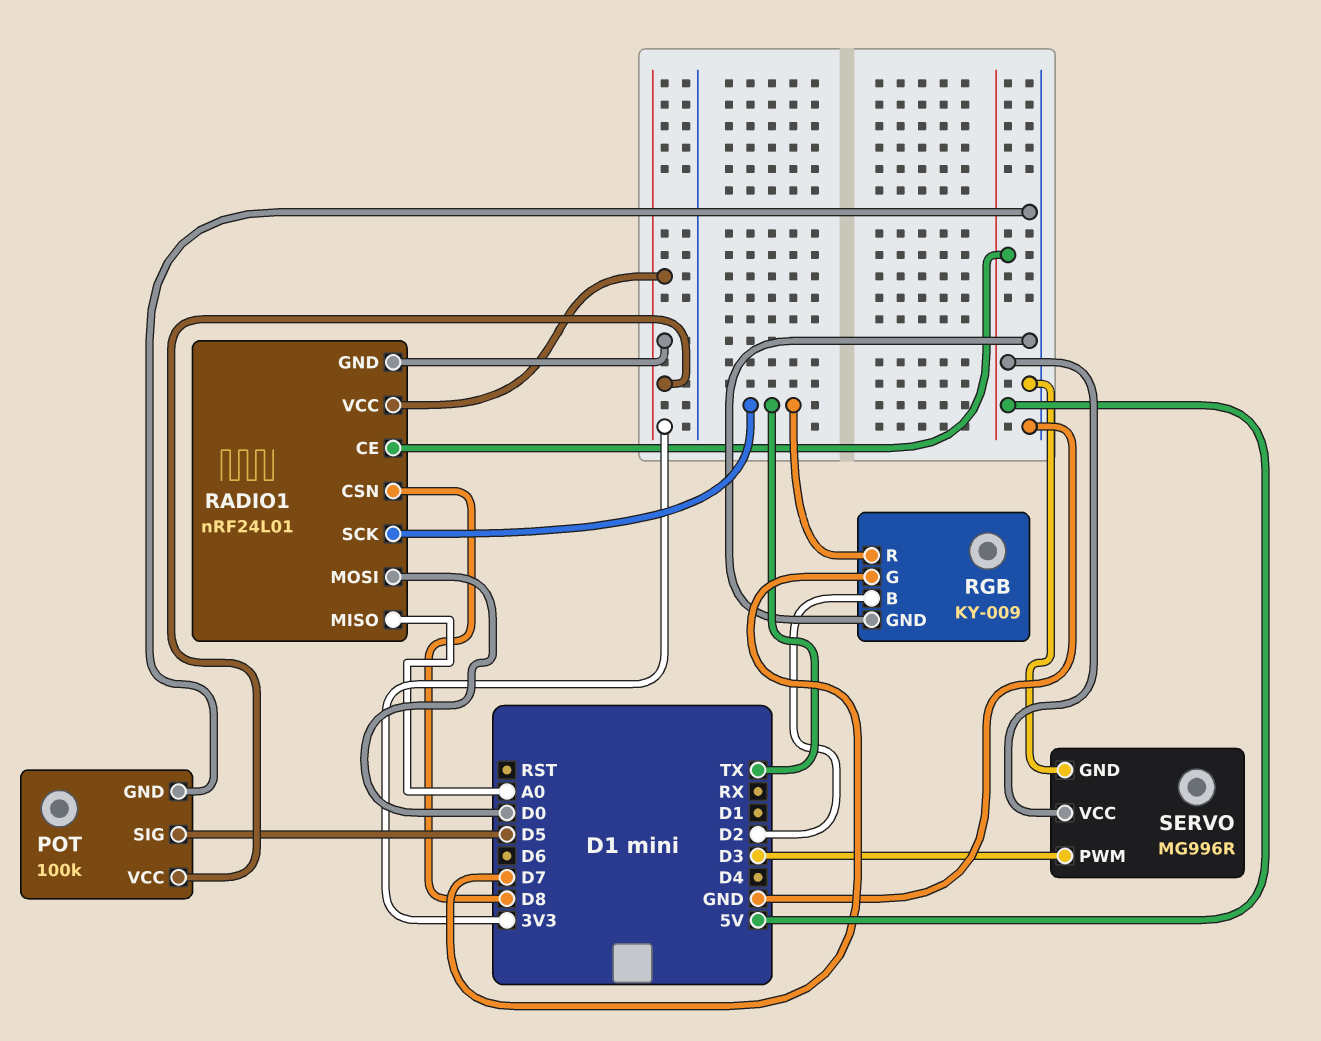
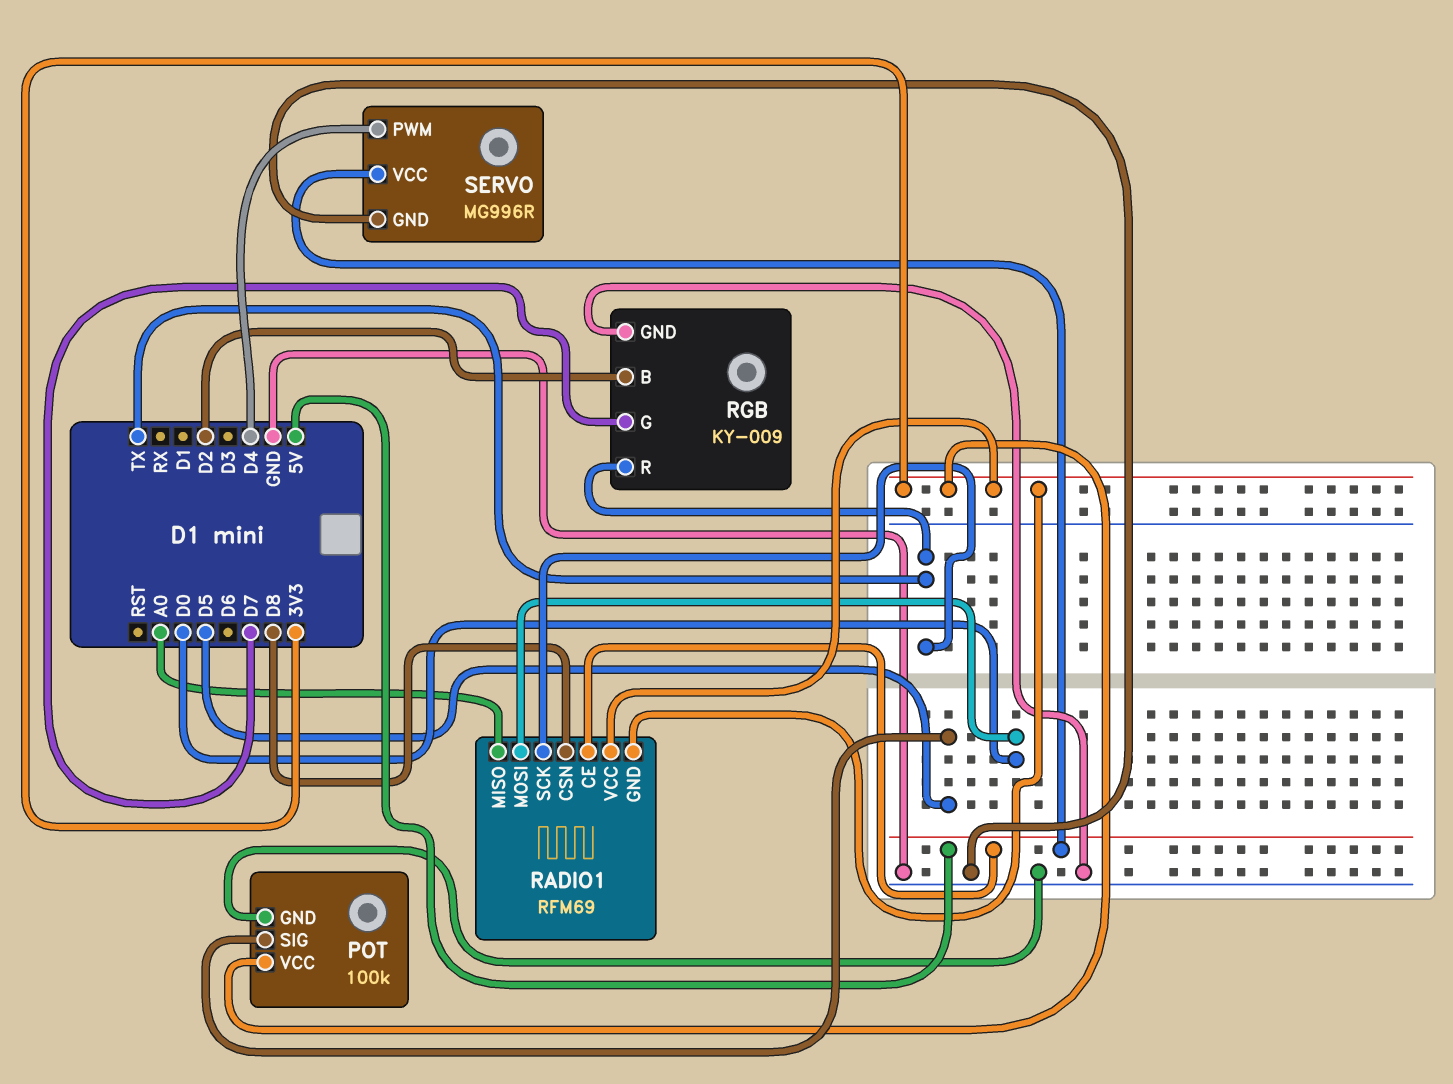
RADIO1: nRF24L01 -> RFM69
SERVO pin PWM: D3 -> D4

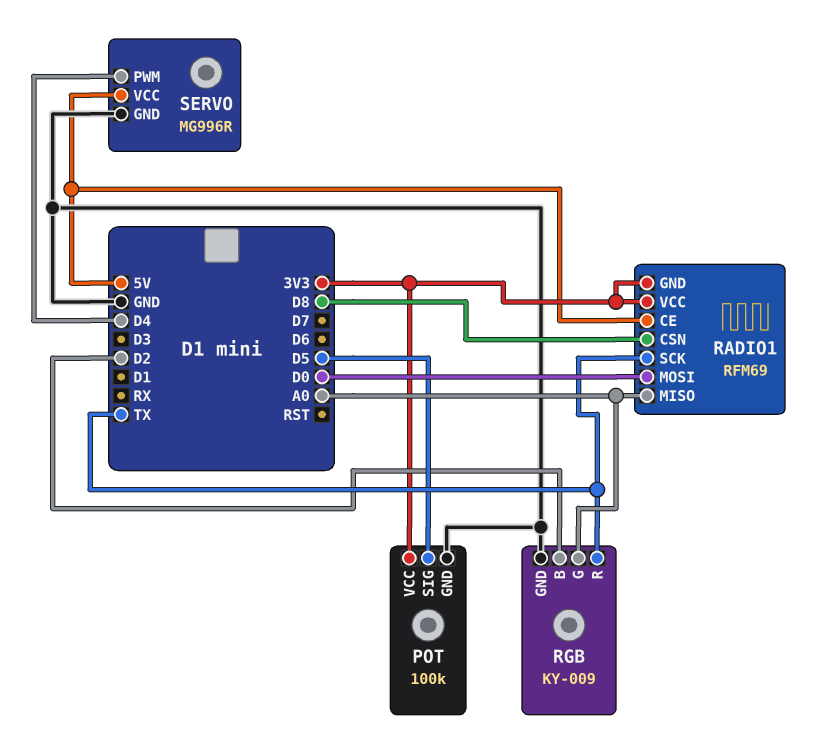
RGB pin G: D7 -> A0

